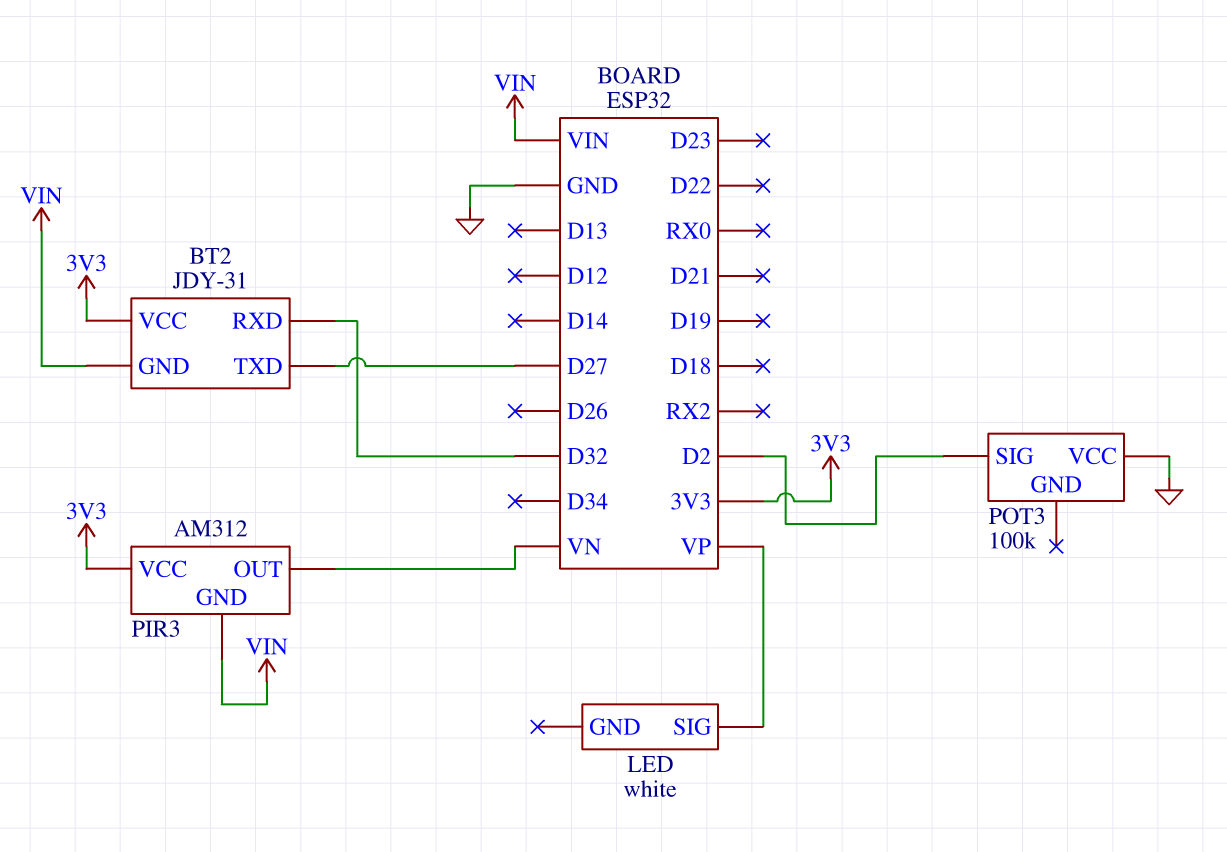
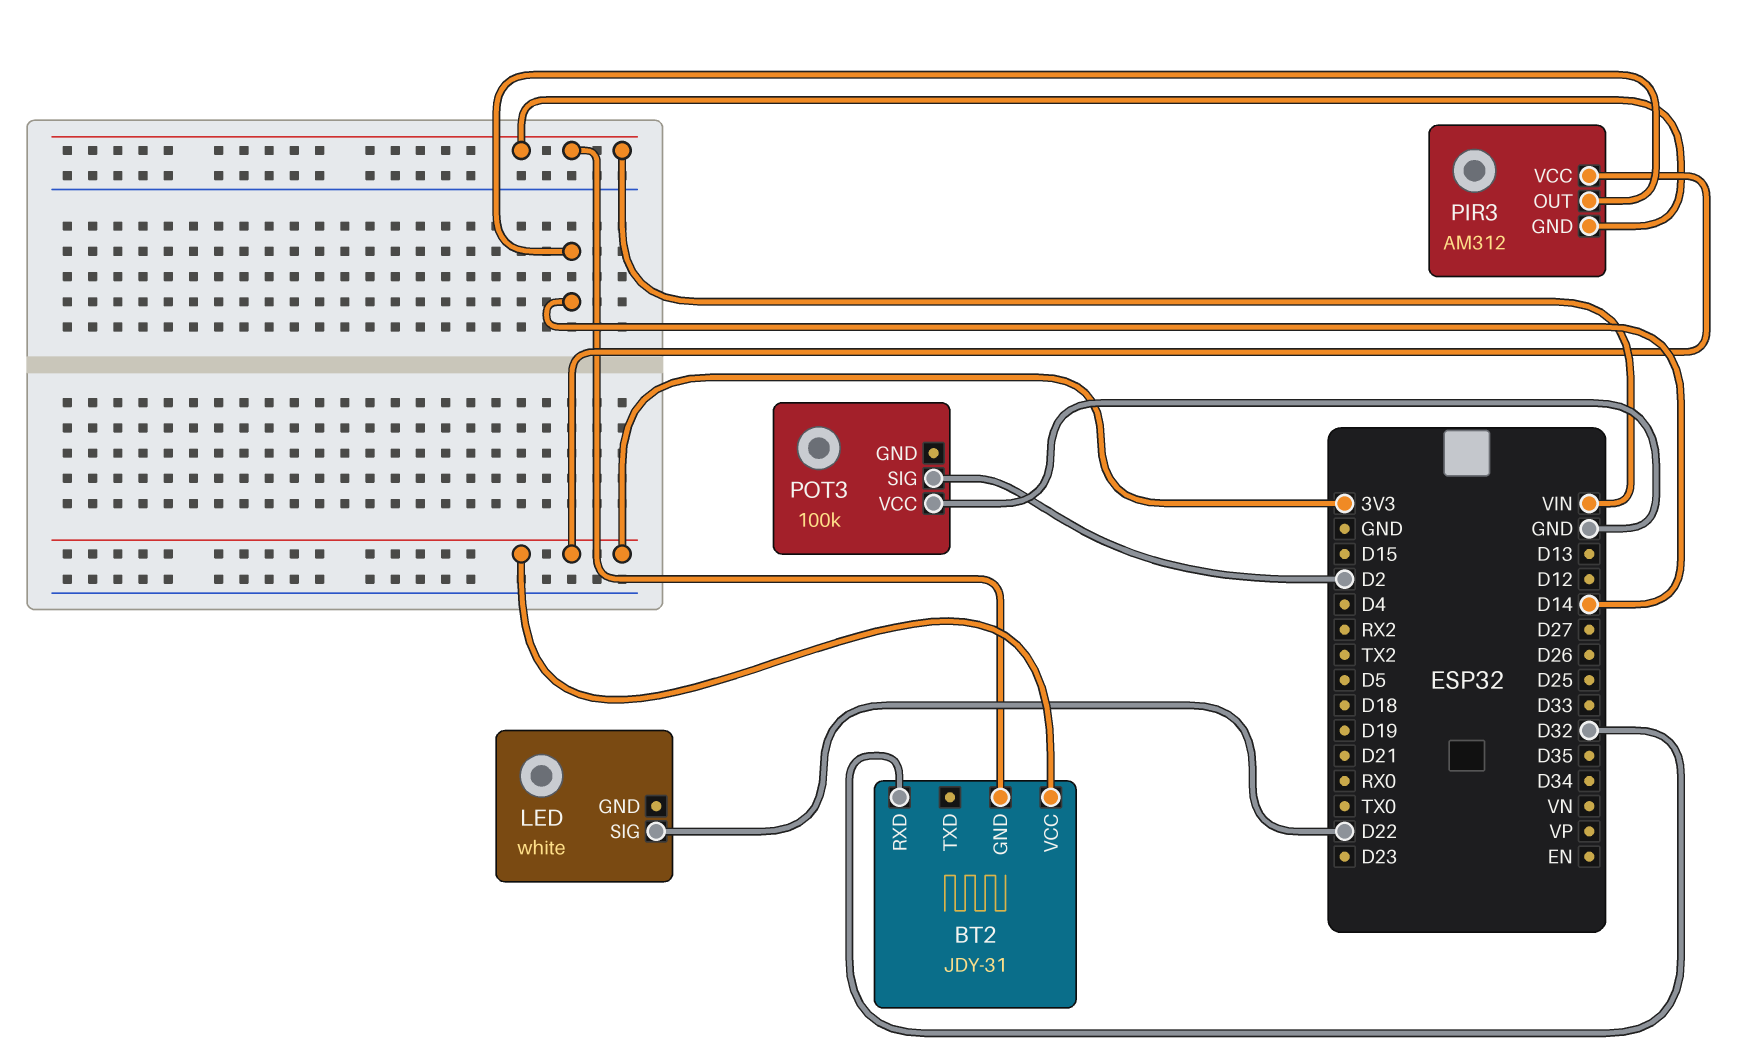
BT2 pin TXD: D27 -> none
LED pin SIG: VP -> D22
PIR3 pin OUT: VN -> D14

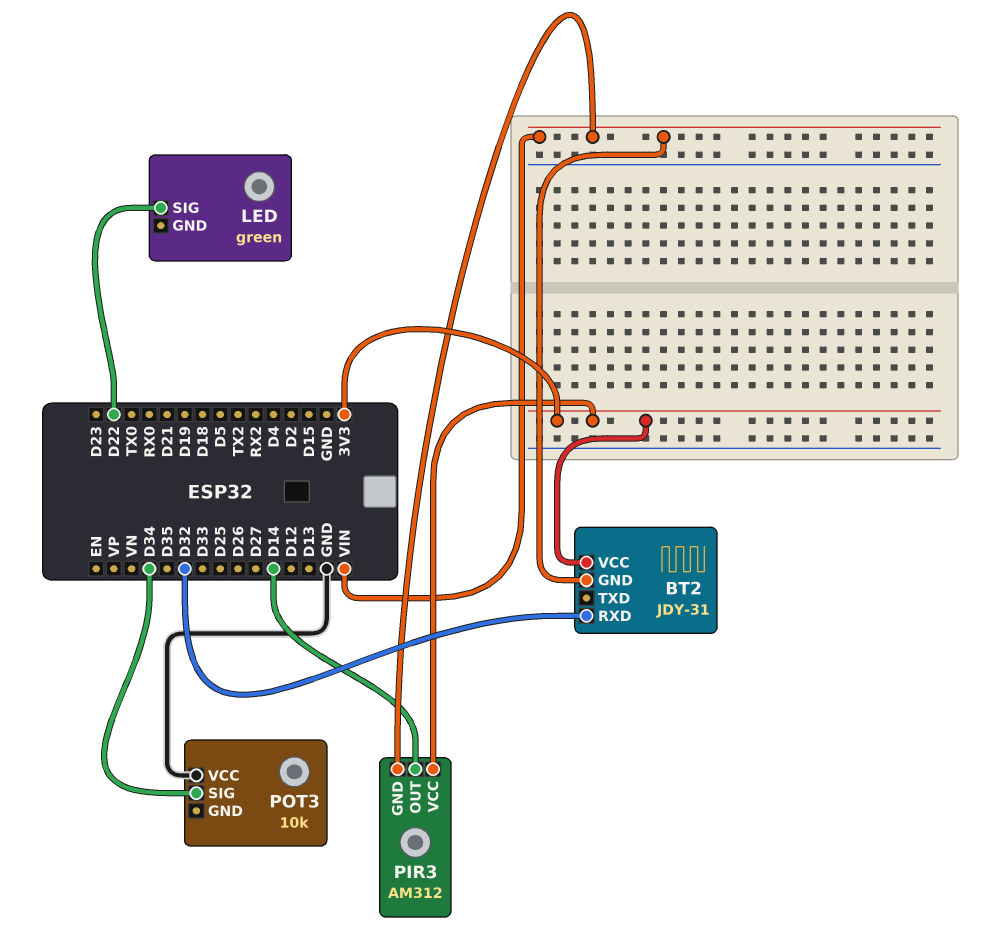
LED: white -> green
POT3: 100k -> 10k
POT3 pin SIG: D2 -> D34

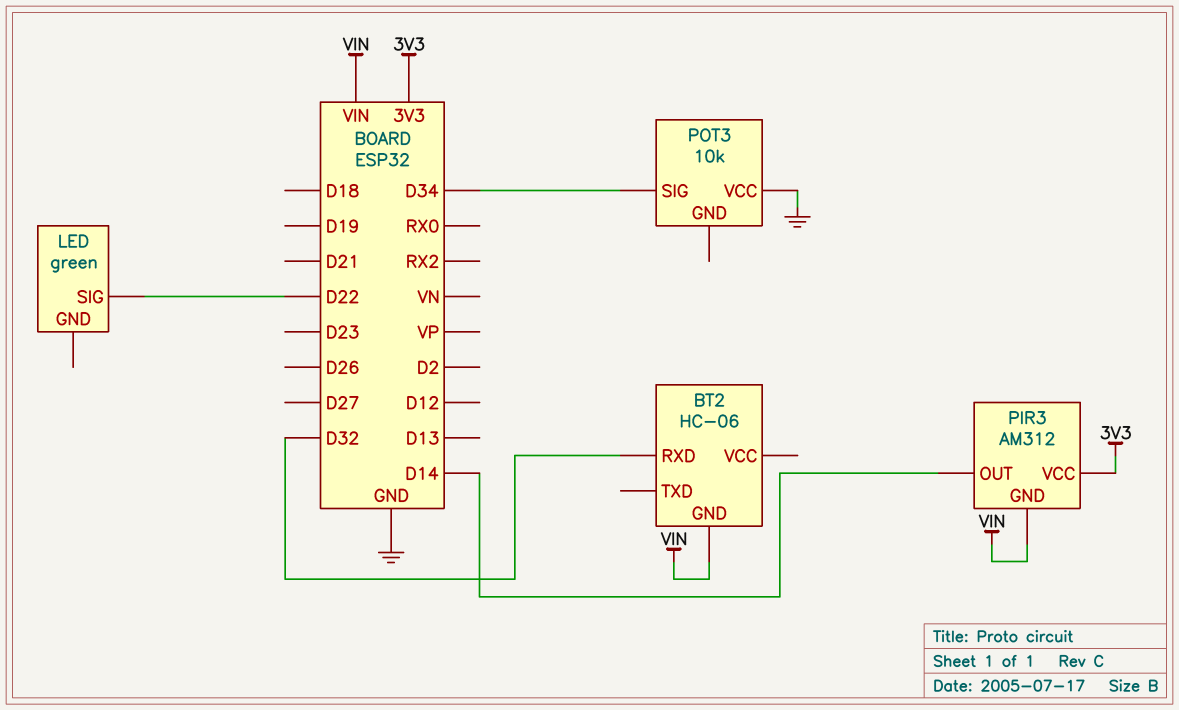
BT2: JDY-31 -> HC-06
BT2 pin VCC: 3V3 -> none

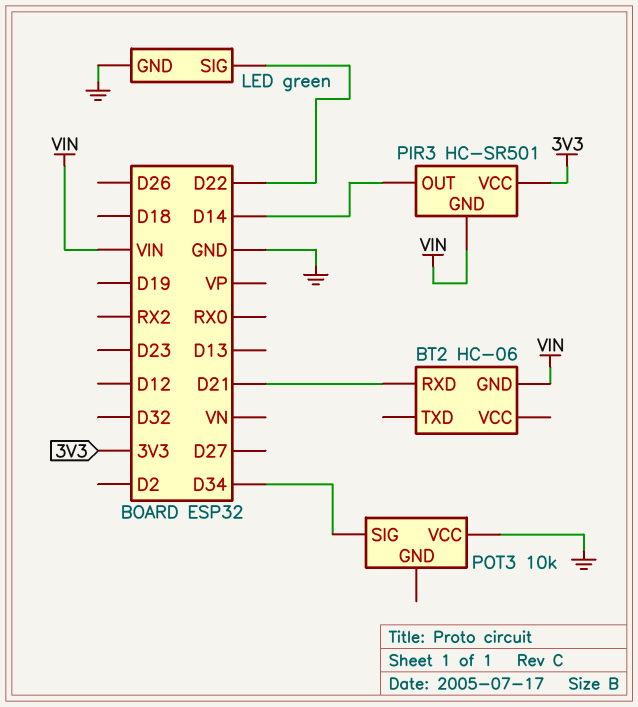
BT2 pin RXD: D32 -> D21
LED pin GND: none -> GND
PIR3: AM312 -> HC-SR501

